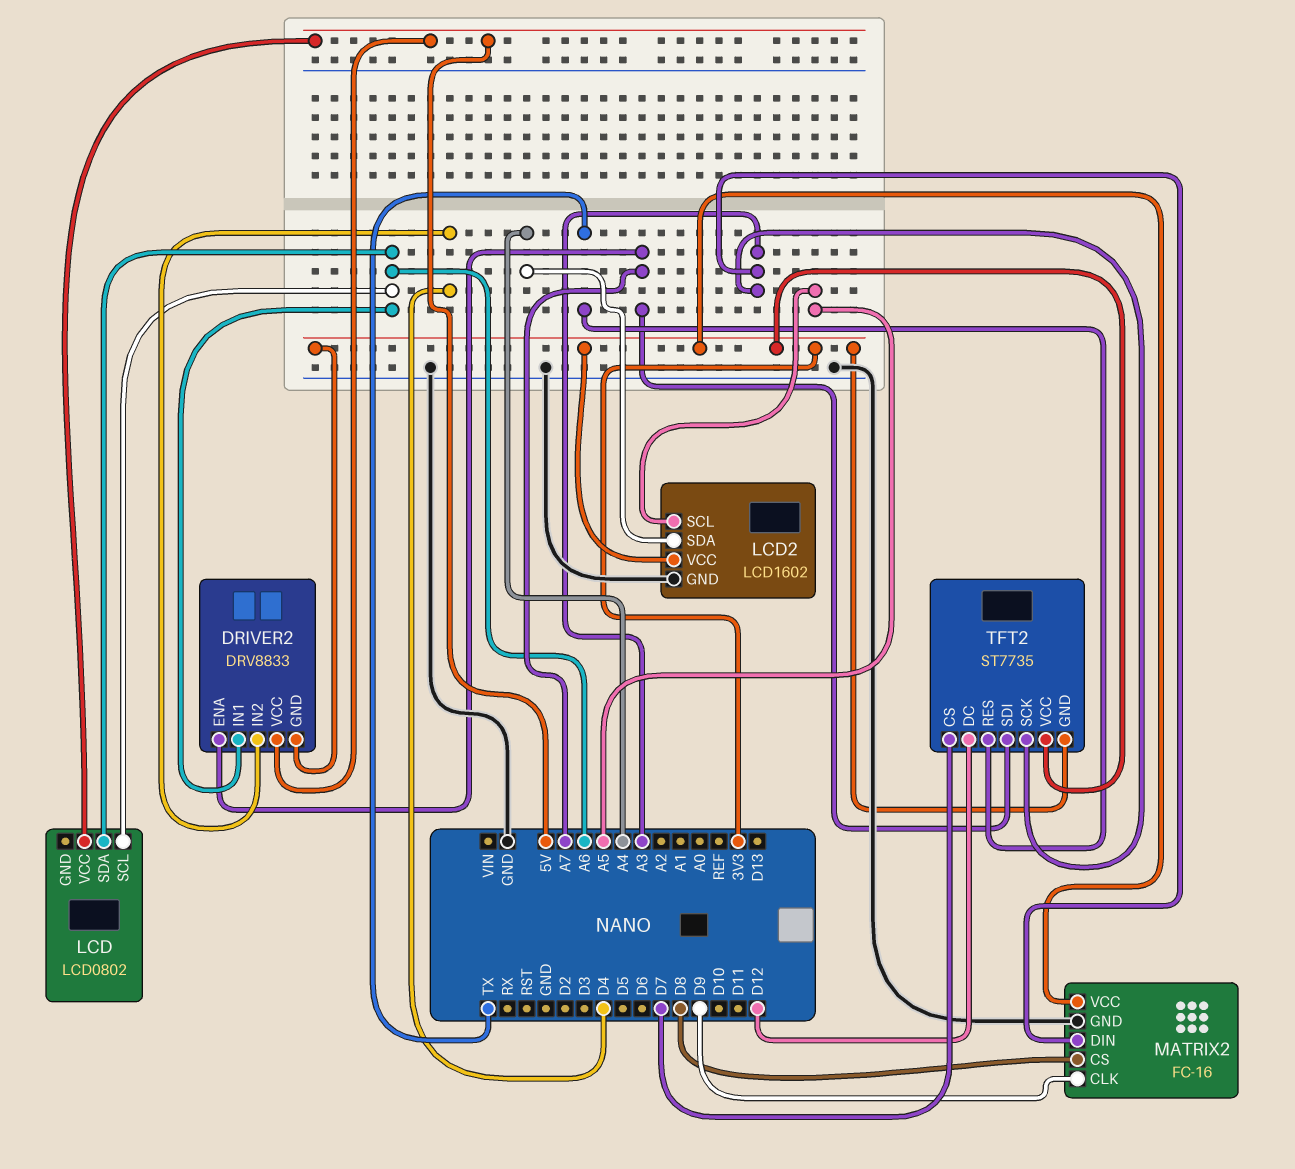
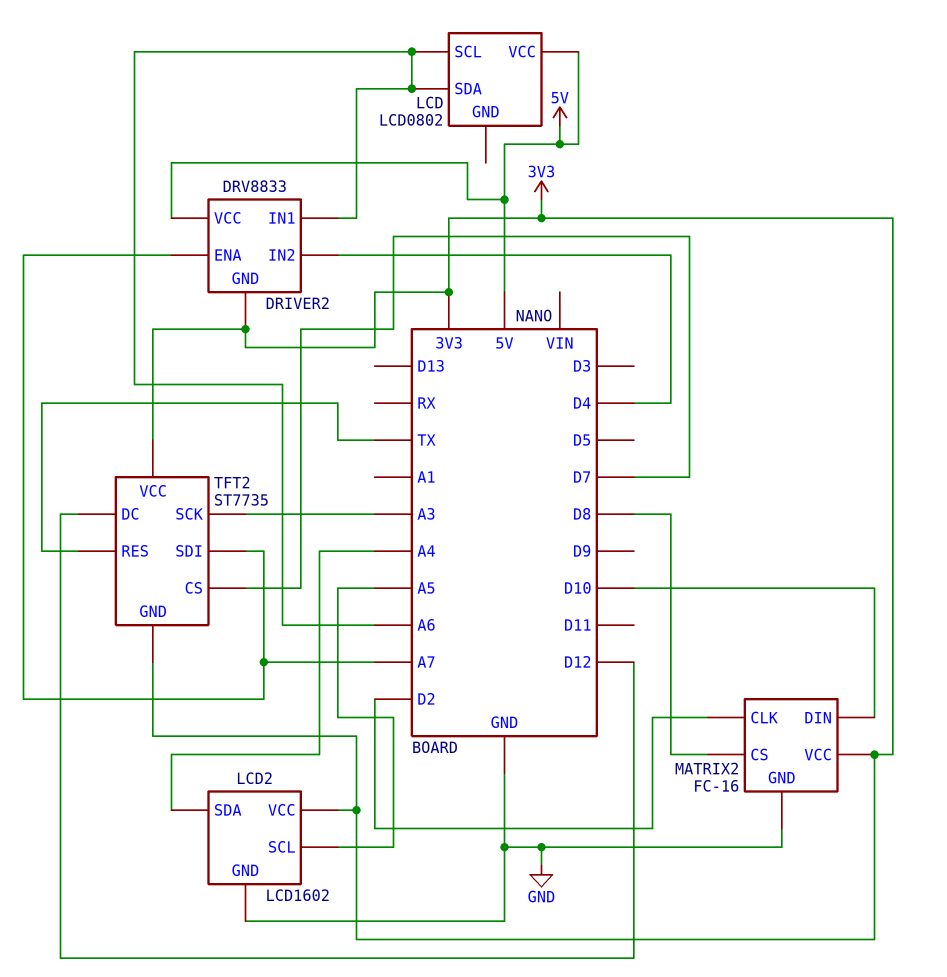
MATRIX2 pin CLK: D9 -> D2
MATRIX2 pin DIN: A3 -> D10

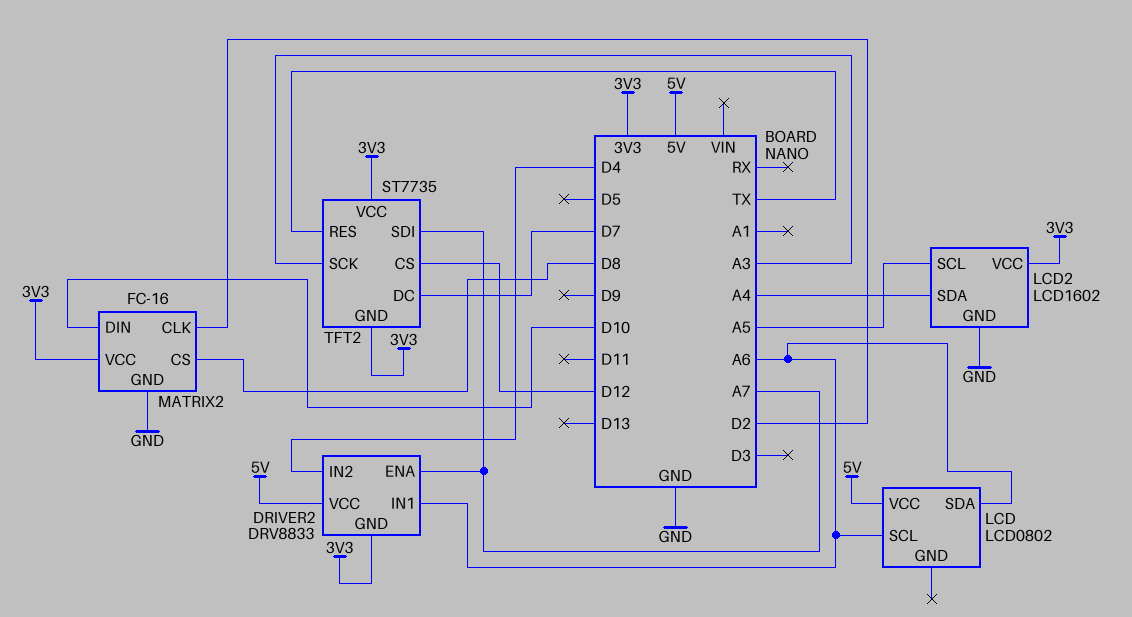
TFT2 pin CS: D7 -> D12
TFT2 pin DC: D12 -> D7

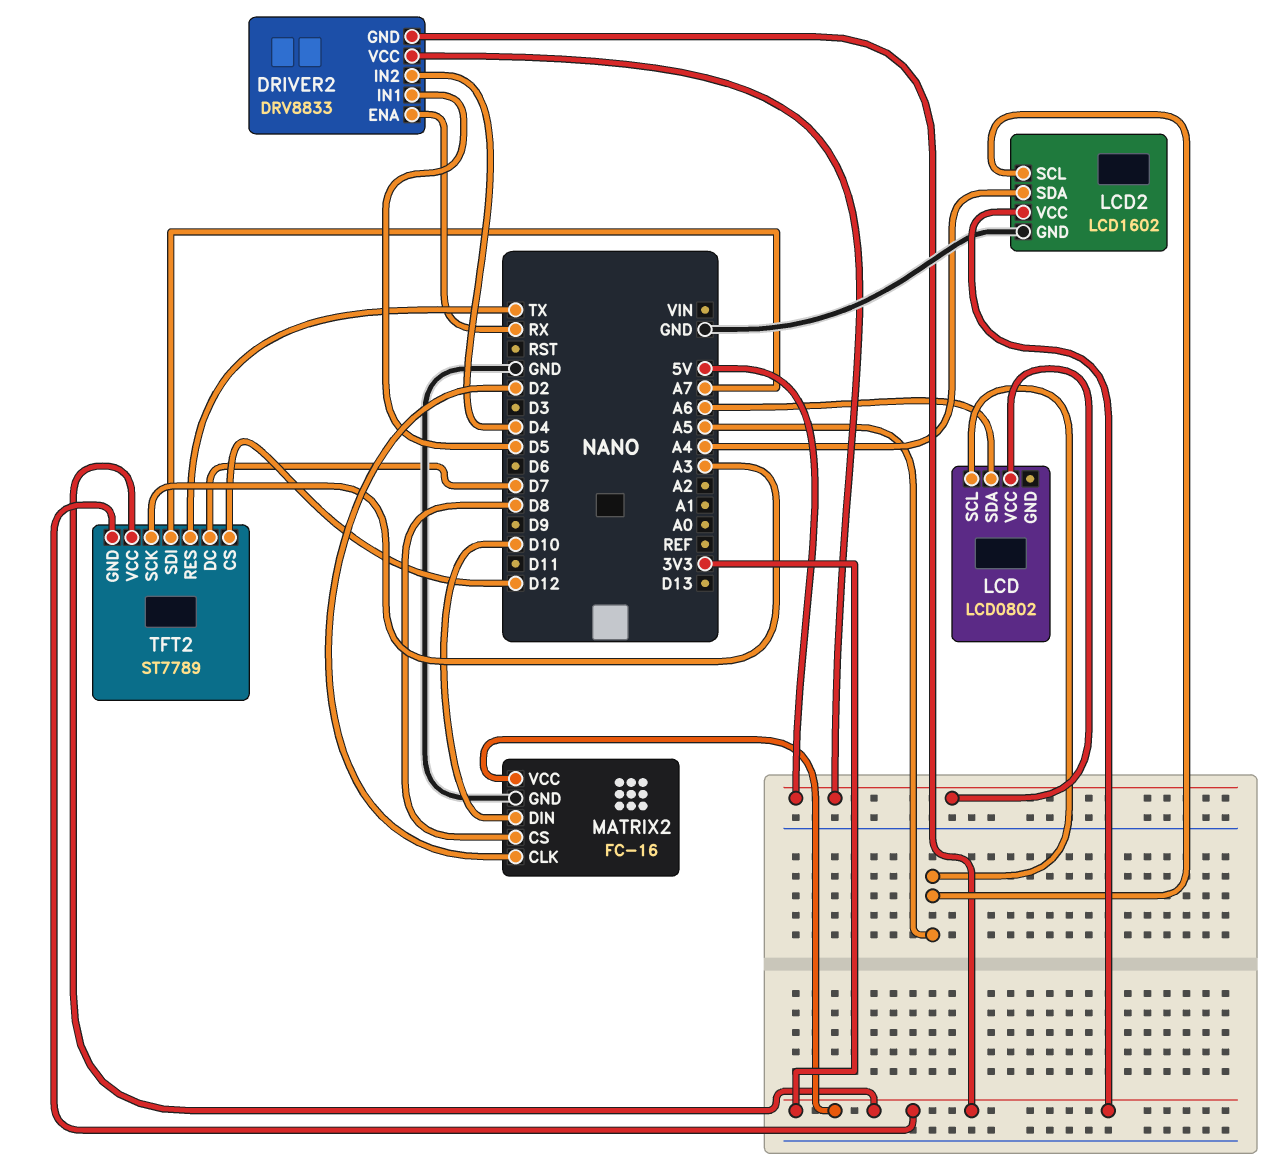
DRIVER2 pin ENA: A7 -> RX
DRIVER2 pin IN1: A6 -> D5
LCD pin SCL: A6 -> A5
TFT2: ST7735 -> ST7789

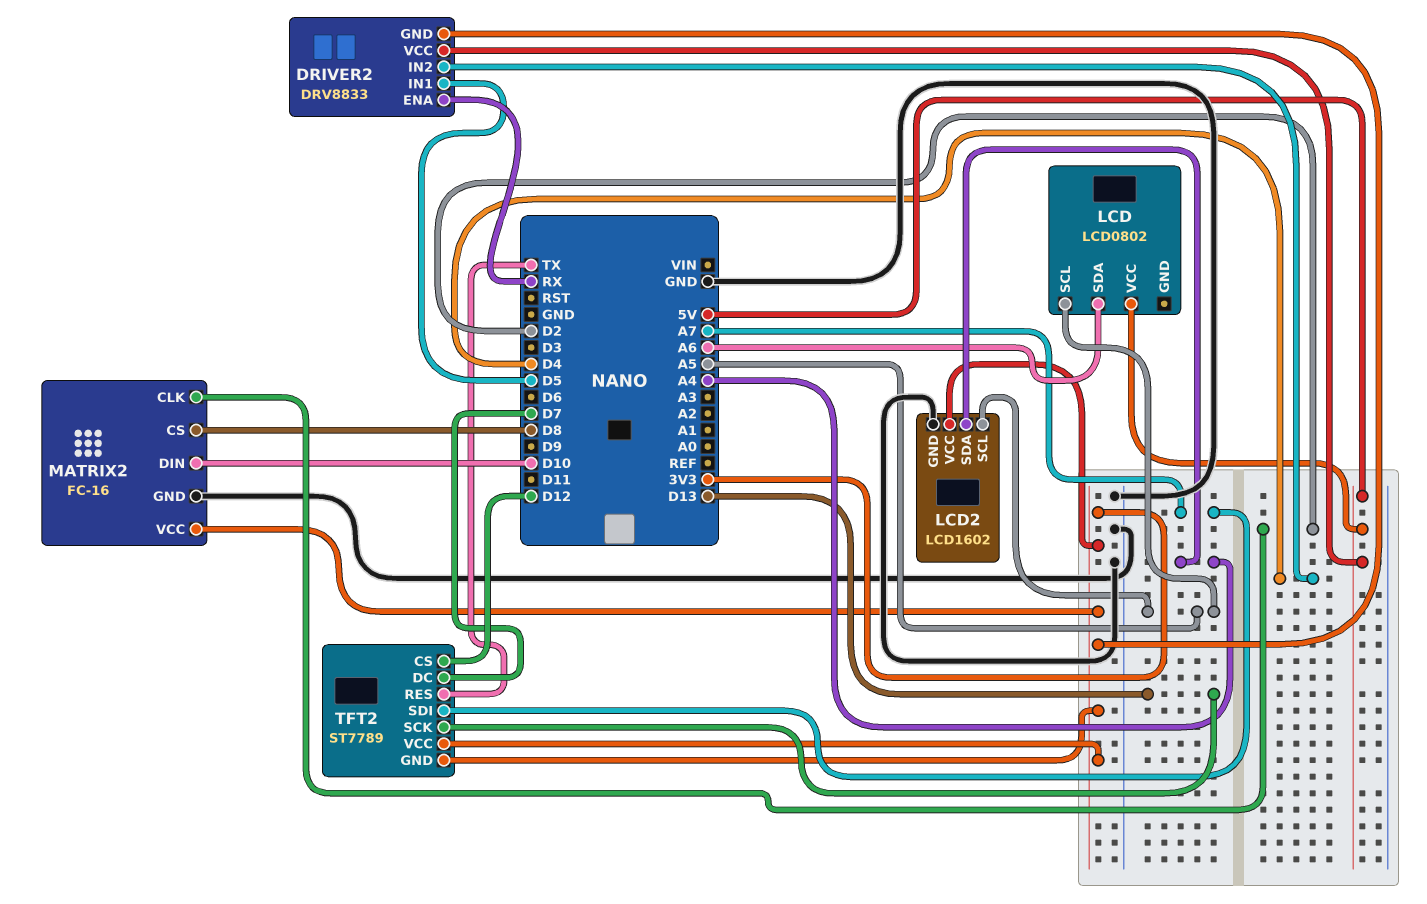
TFT2 pin SCK: A3 -> D13

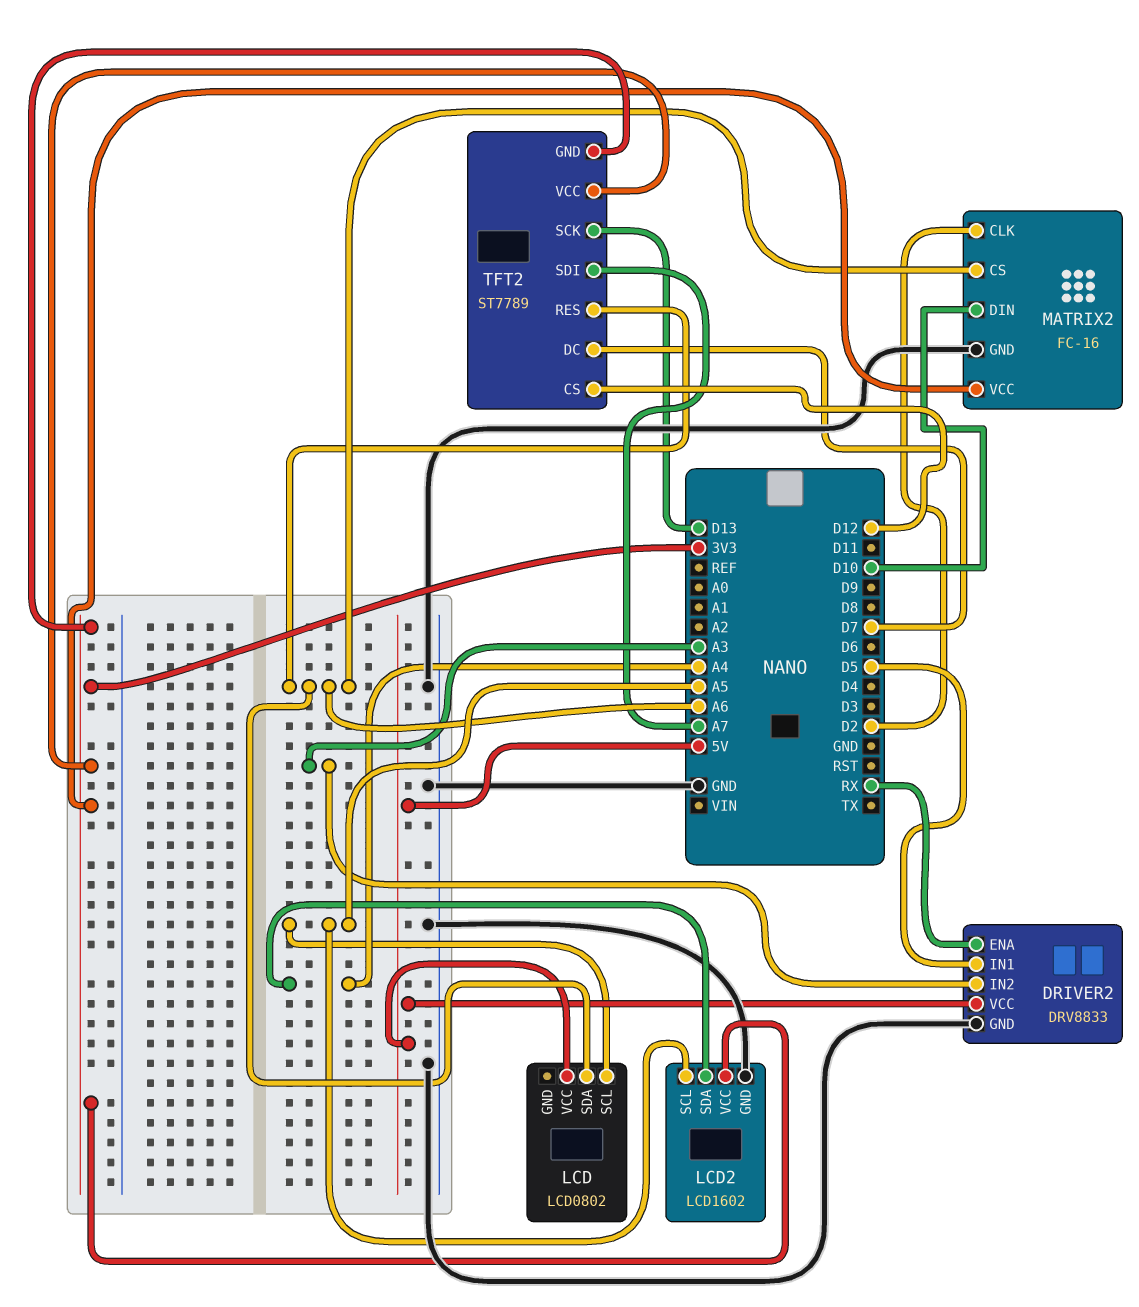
DRIVER2 pin GND: 3V3 -> GND
DRIVER2 pin IN2: D4 -> A3
MATRIX2 pin CS: D8 -> A6
TFT2 pin RES: TX -> A6

